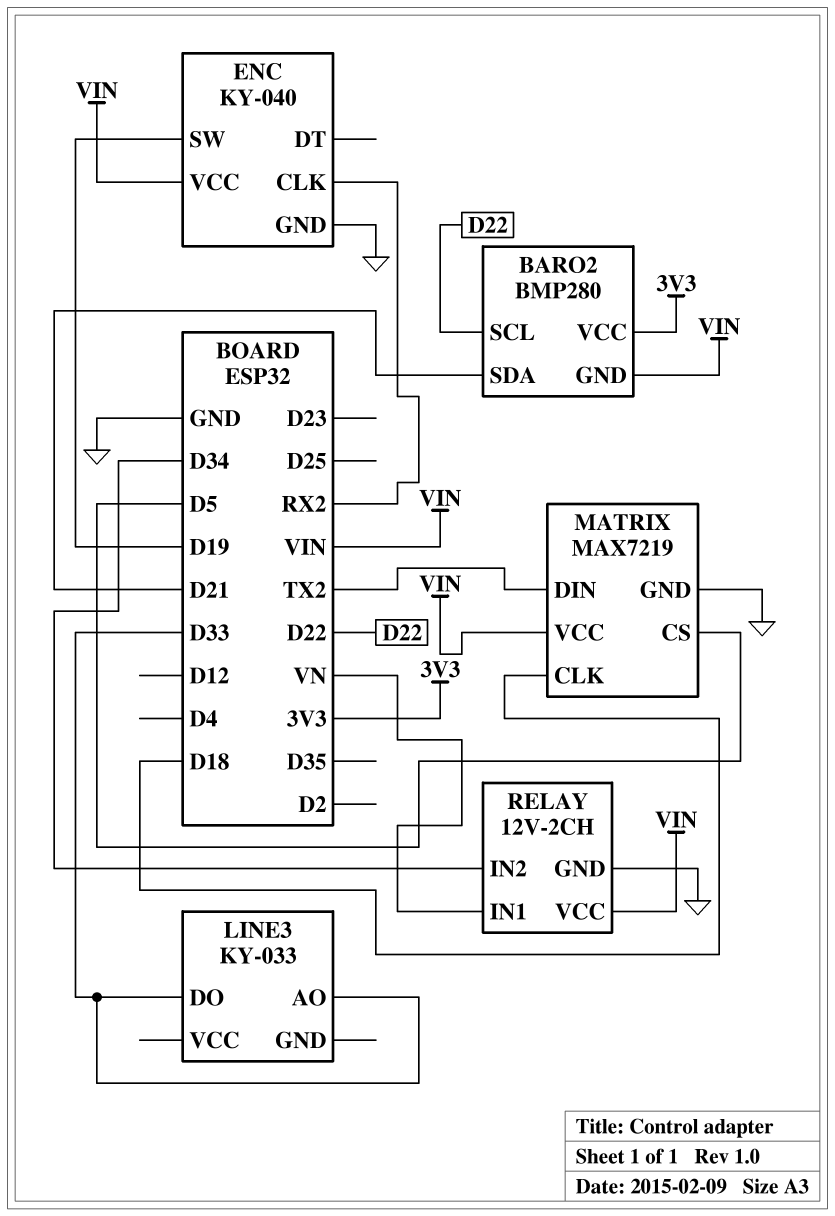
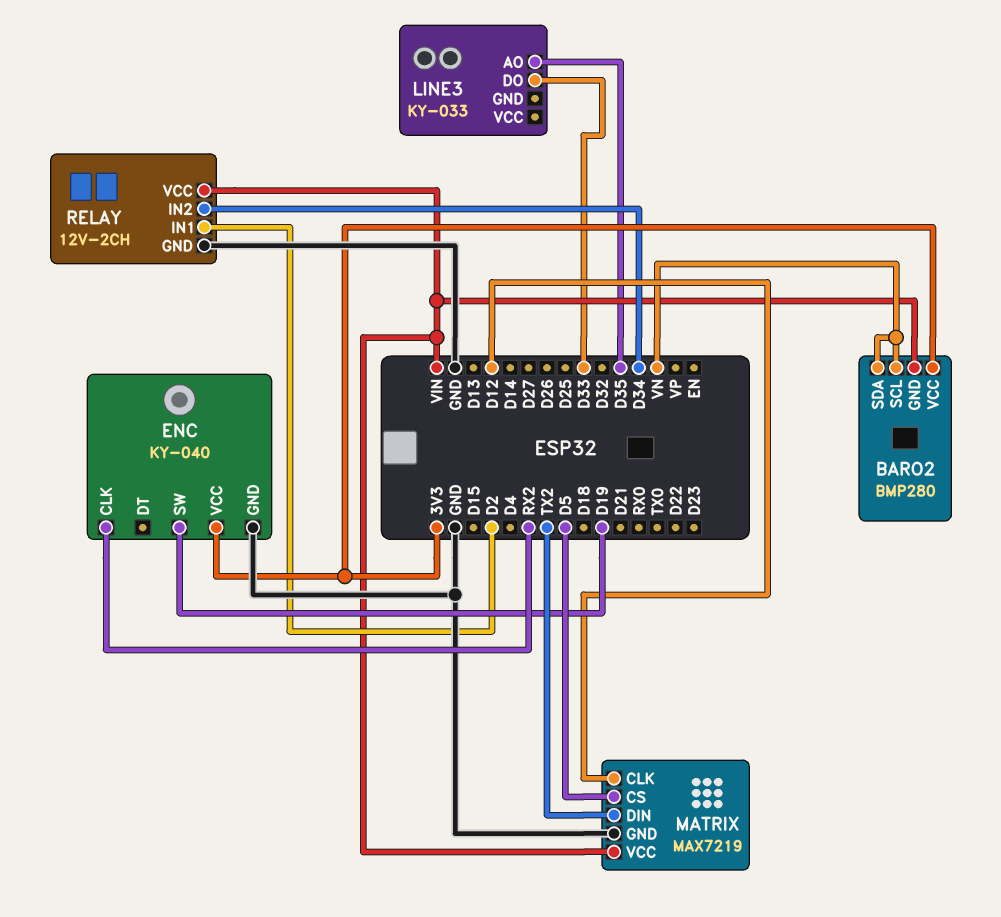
BARO2 pin SCL: D22 -> VN
BARO2 pin SDA: D21 -> VN
ENC pin VCC: VIN -> 3V3
LINE3 pin AO: D33 -> D35
MATRIX pin CLK: D18 -> D12
RELAY pin IN1: VN -> D2

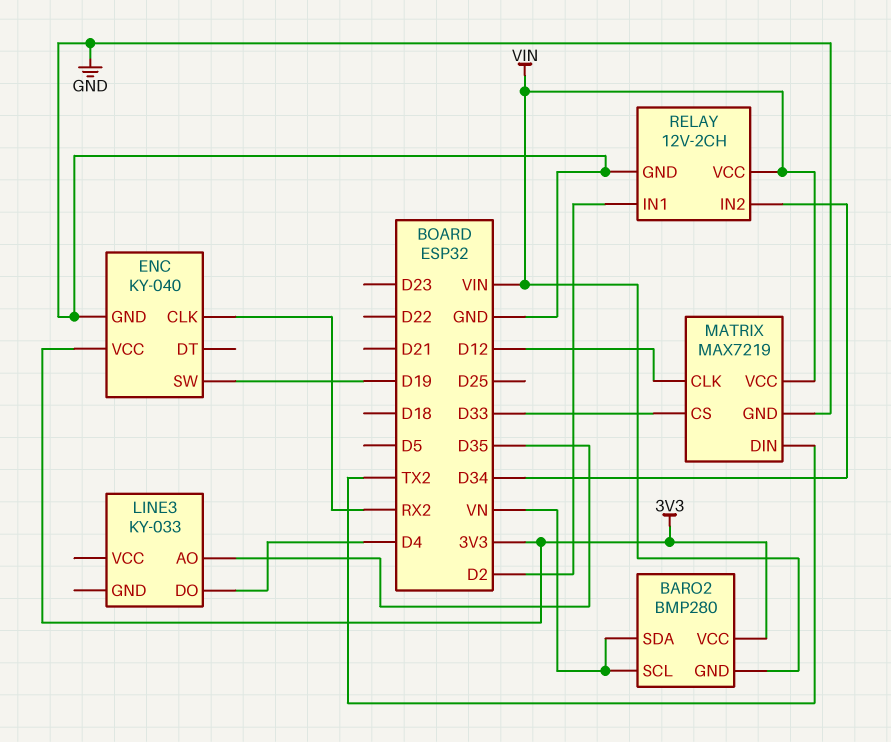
LINE3 pin DO: D33 -> D4
MATRIX pin CS: D5 -> D33

